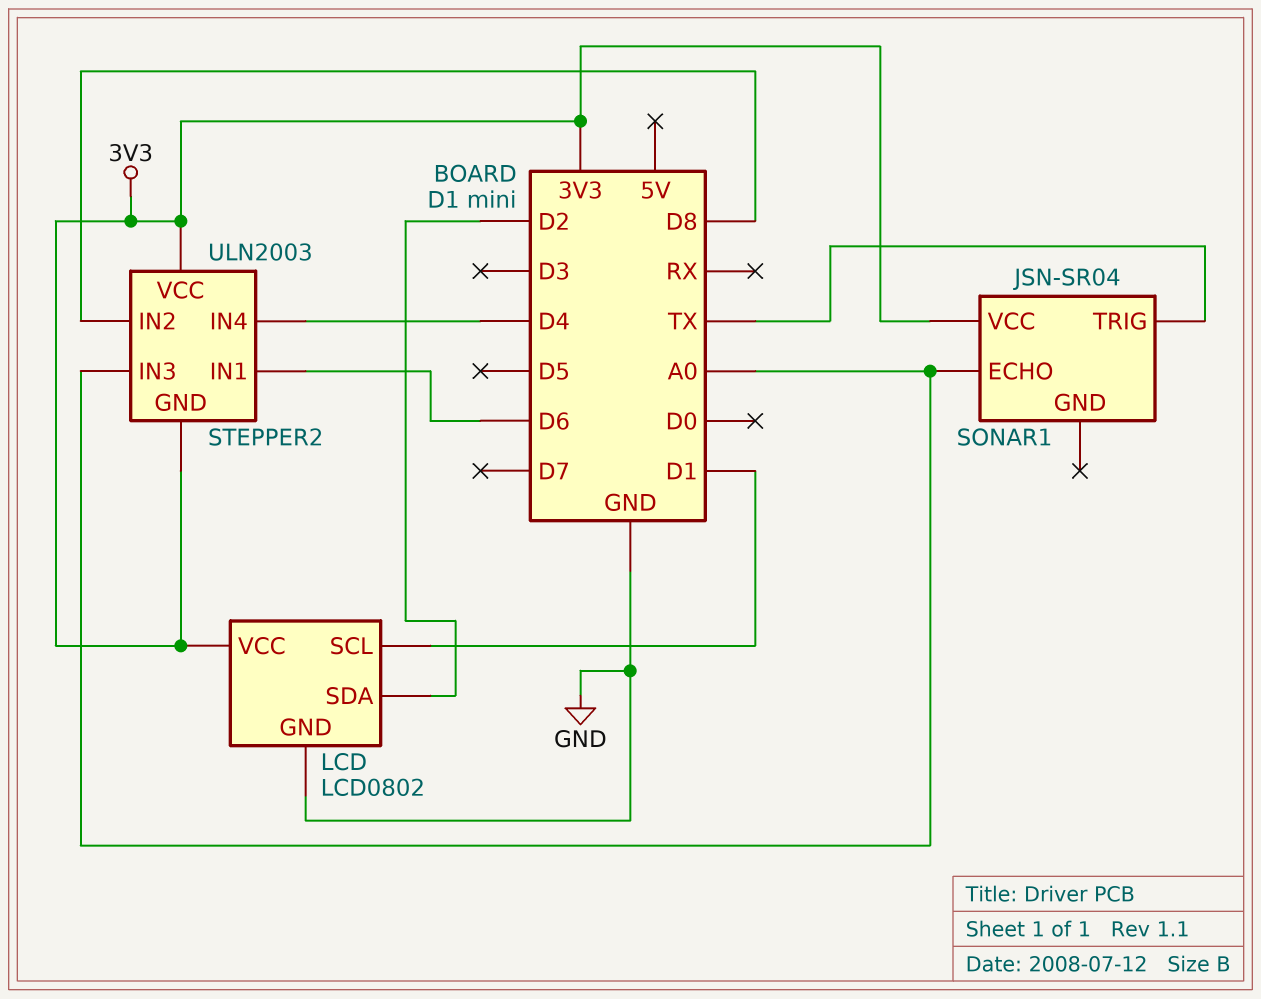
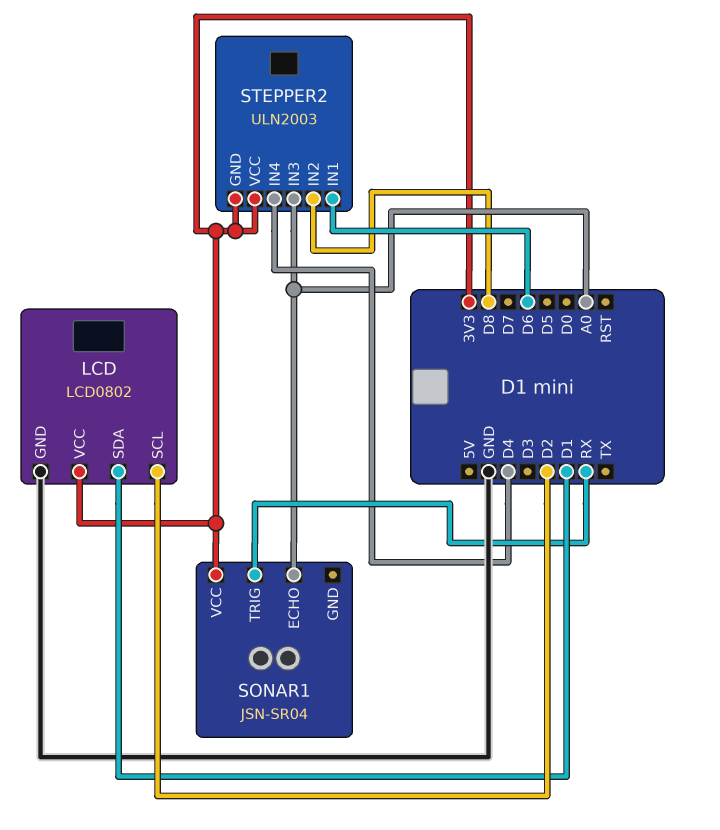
LCD pin SCL: D1 -> D2
LCD pin SDA: D2 -> D1
SONAR1 pin TRIG: TX -> RX

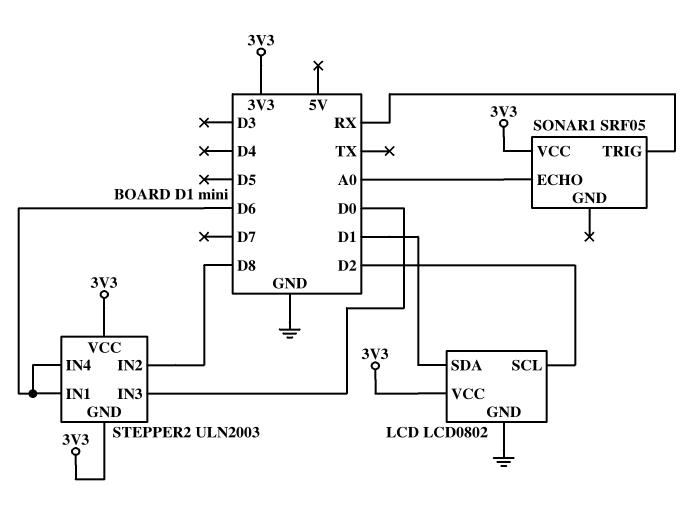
SONAR1: JSN-SR04 -> SRF05
STEPPER2 pin IN3: A0 -> D0
STEPPER2 pin IN4: D4 -> D6

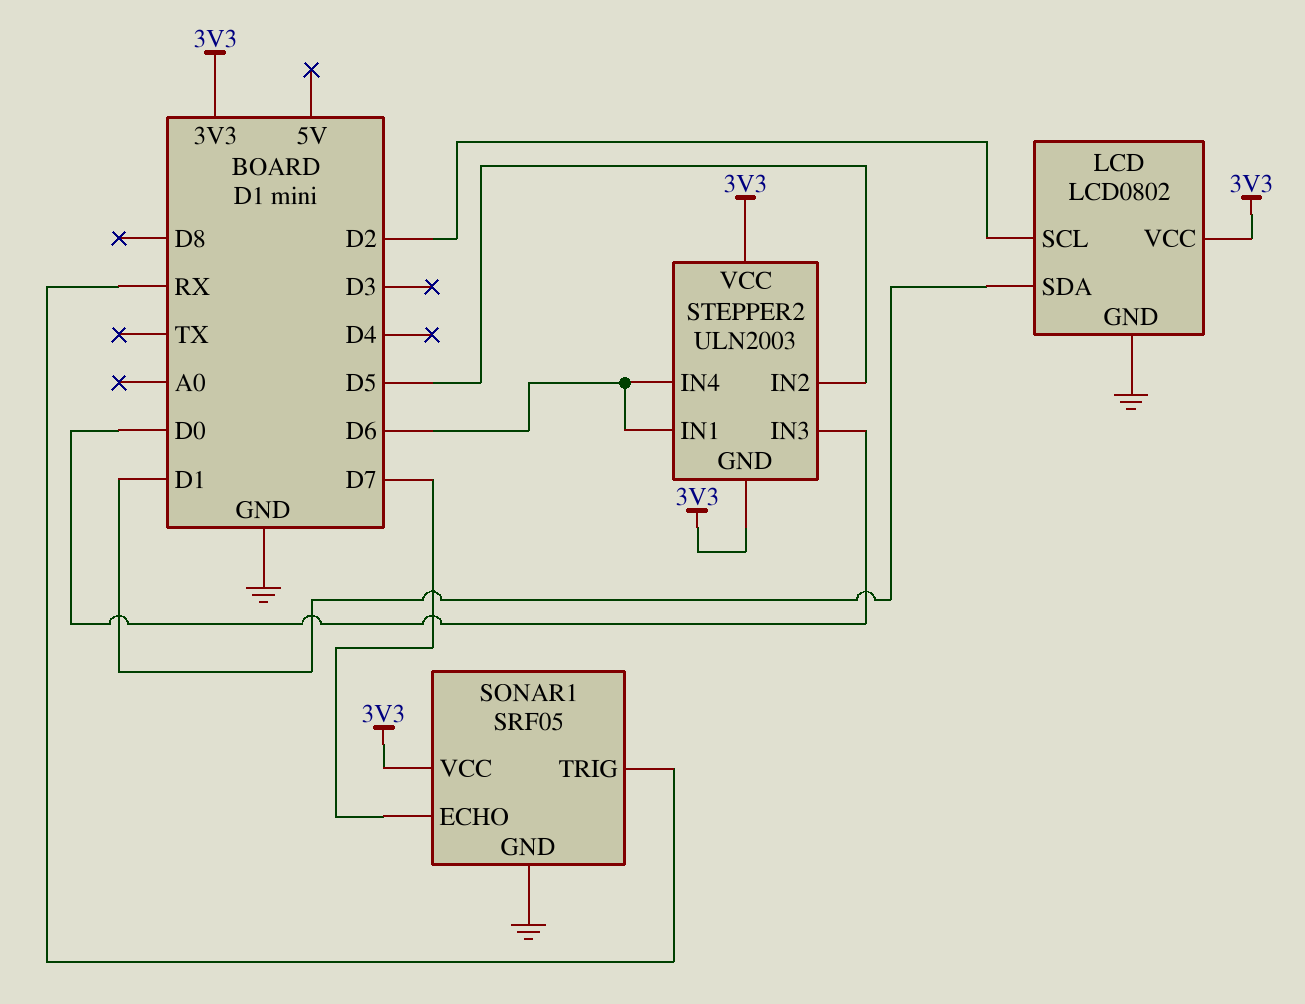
SONAR1 pin ECHO: A0 -> D7
SONAR1 pin GND: none -> GND
STEPPER2 pin IN2: D8 -> D5

